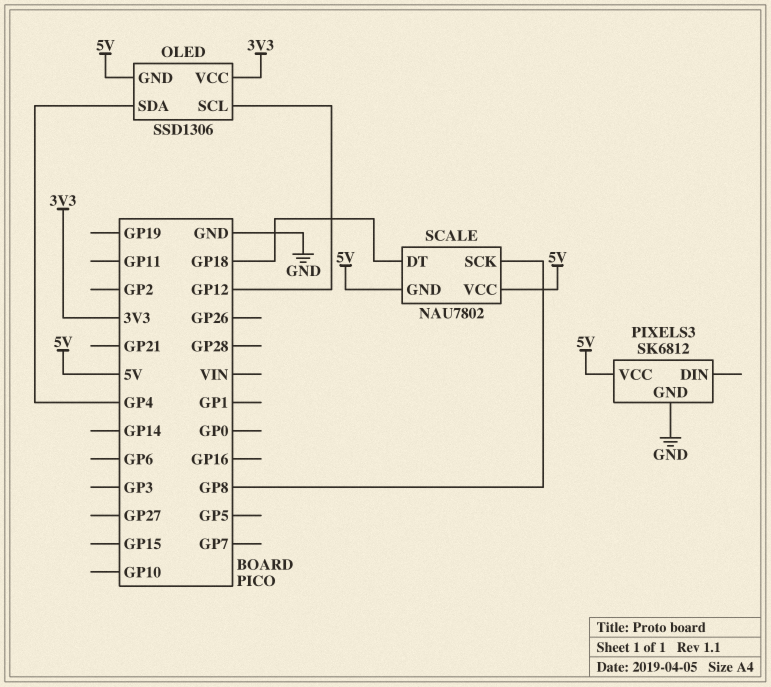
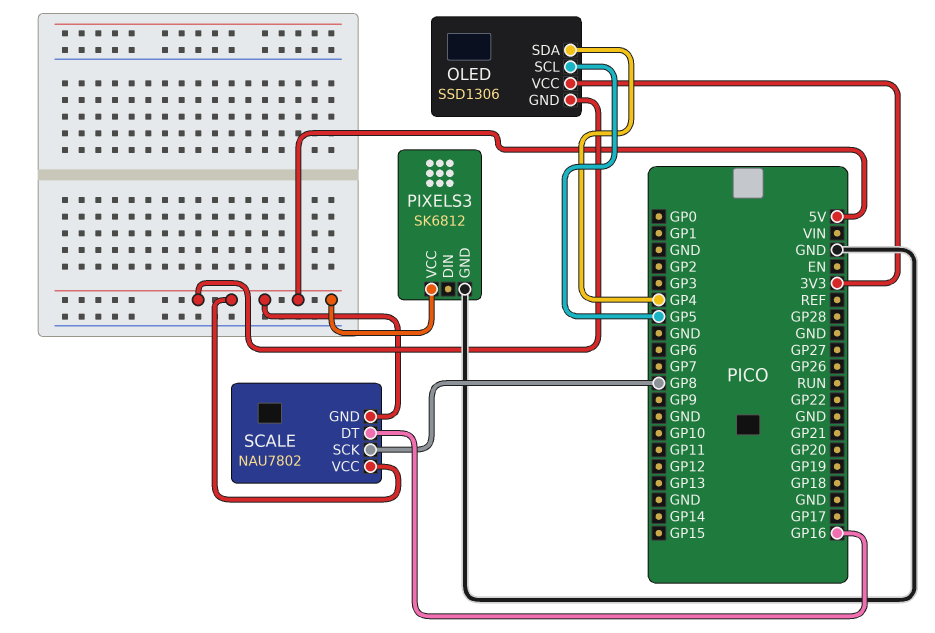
OLED pin SCL: GP12 -> GP5
SCALE pin DT: GP18 -> GP16

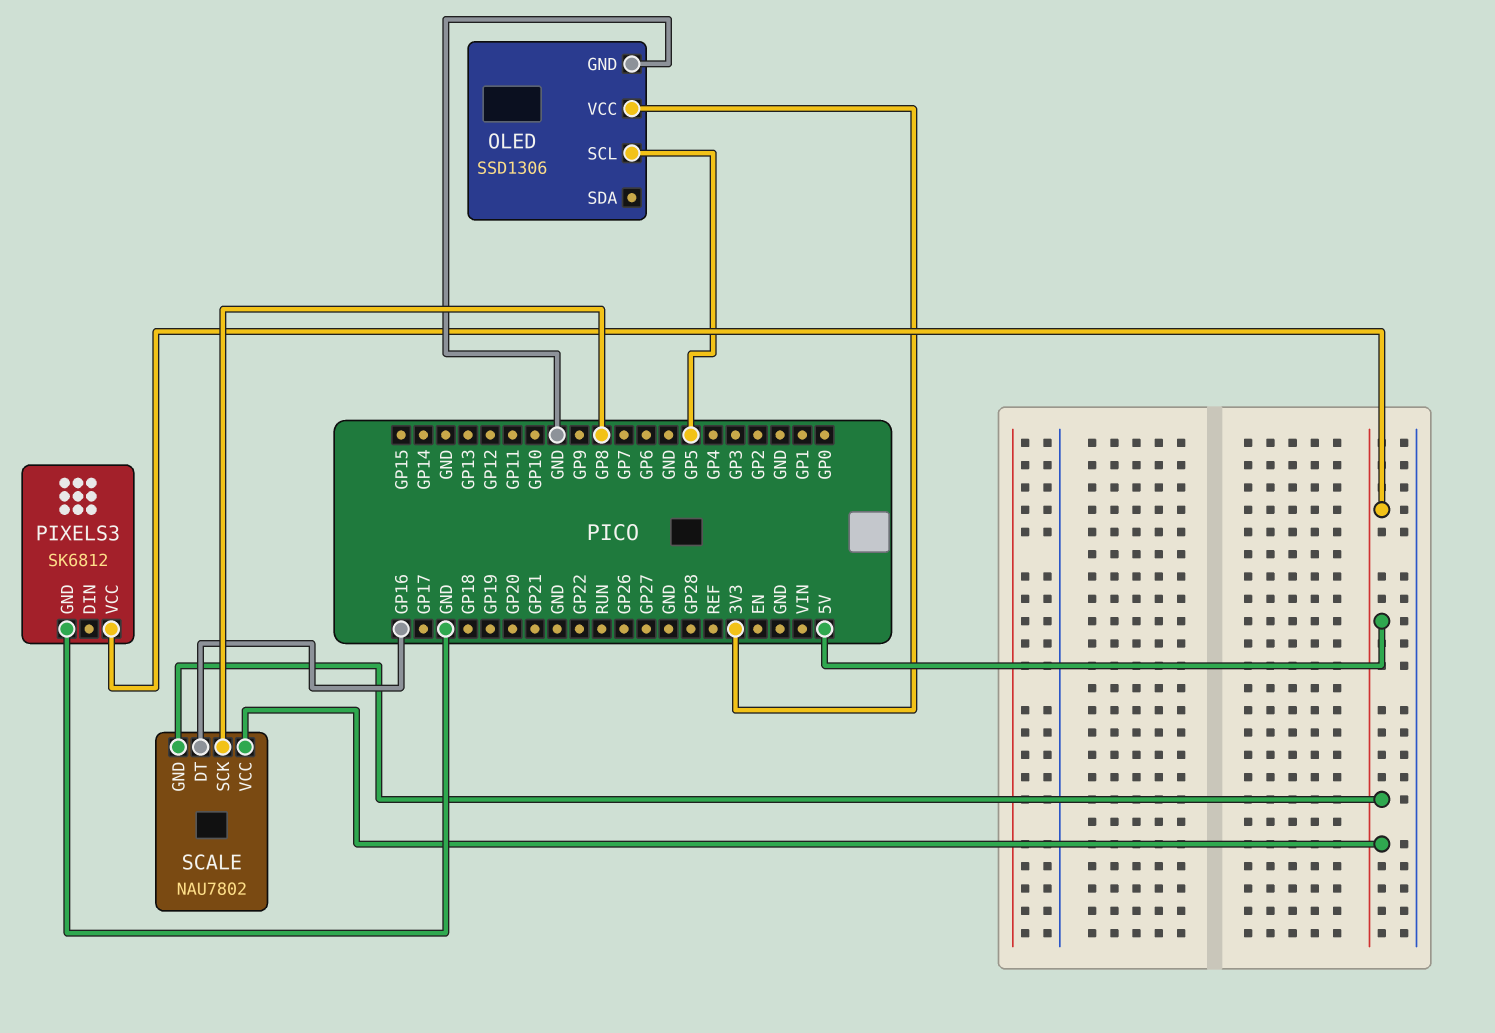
OLED pin GND: 5V -> GND
OLED pin SDA: GP4 -> none

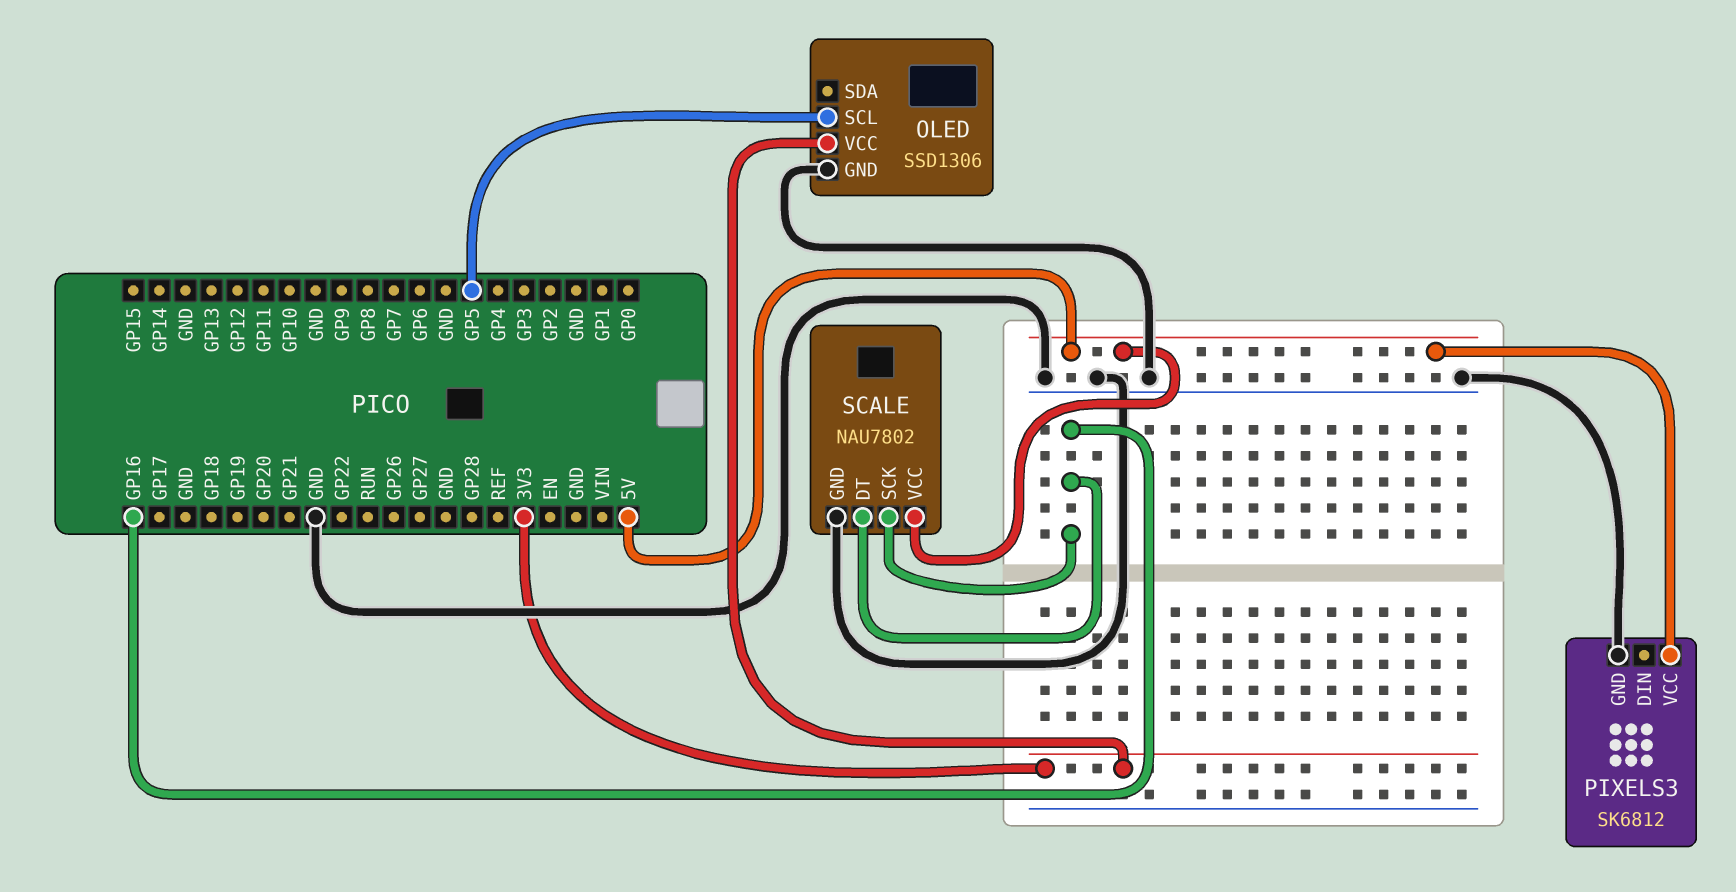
SCALE pin GND: 5V -> GND
SCALE pin SCK: GP8 -> GP16

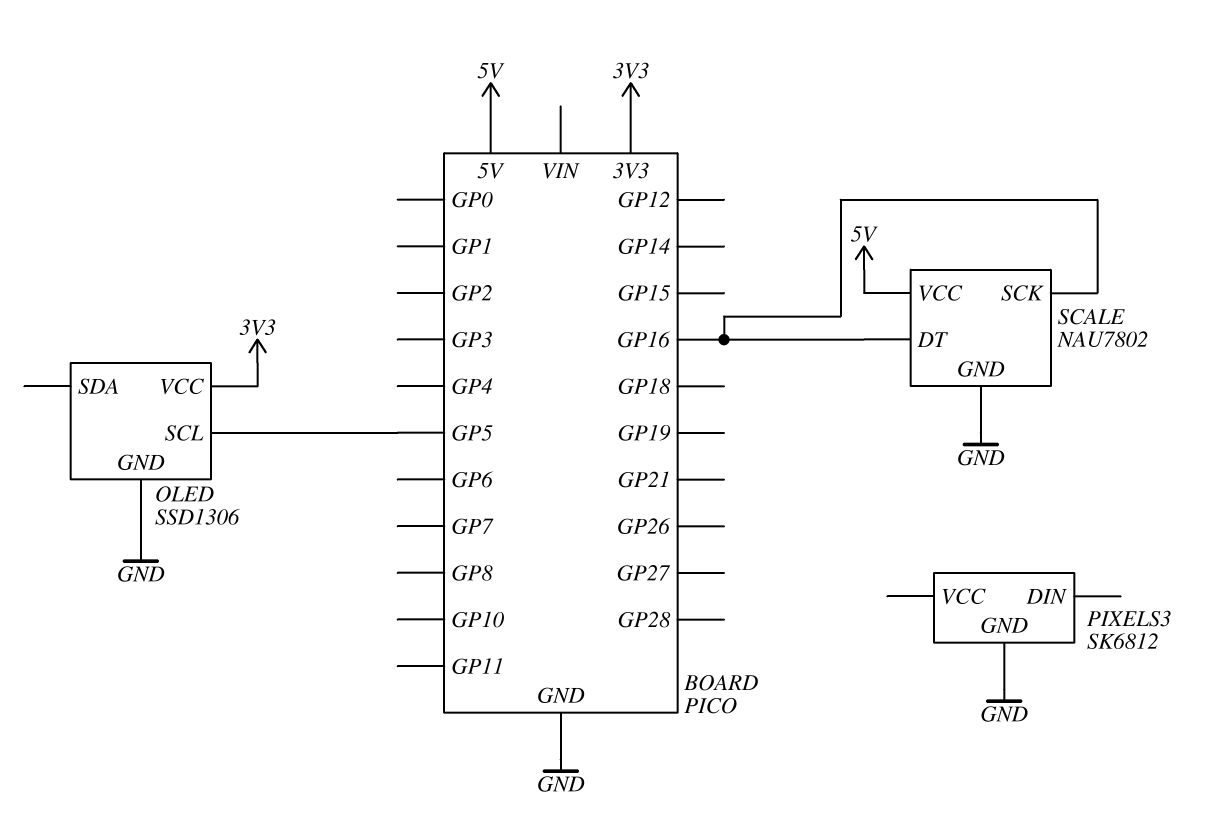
PIXELS3 pin VCC: 5V -> none

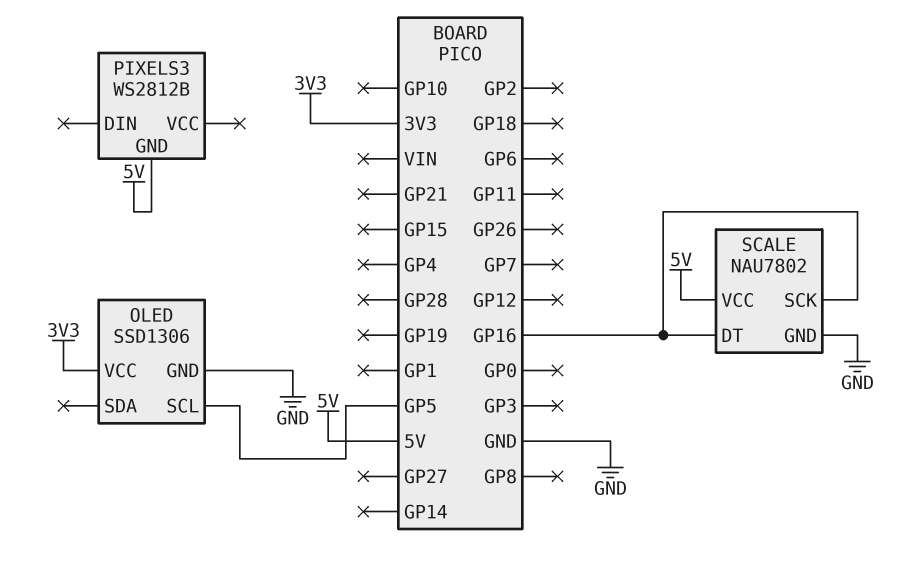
PIXELS3: SK6812 -> WS2812B
PIXELS3 pin GND: GND -> 5V

